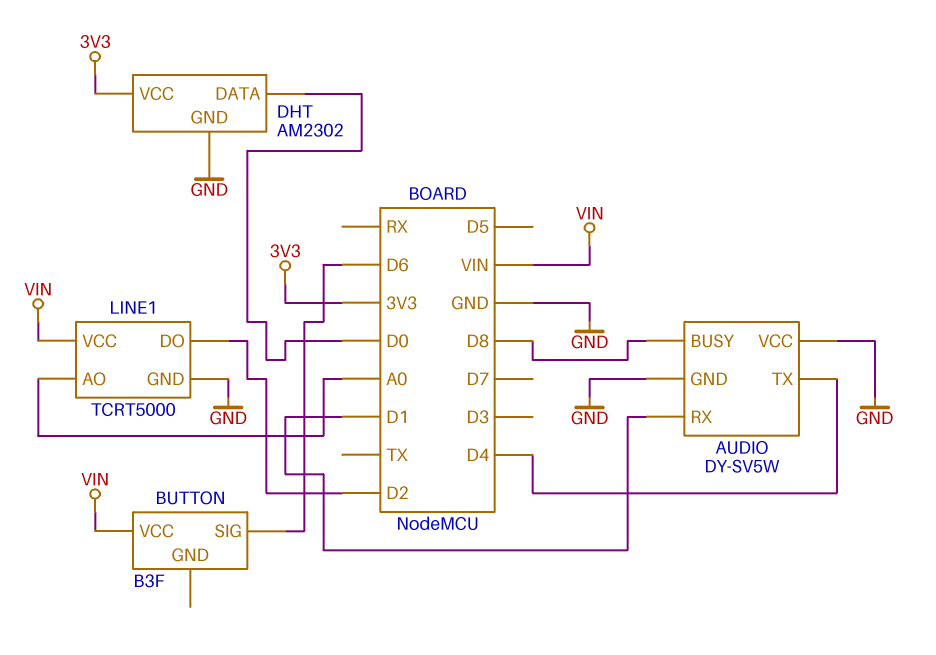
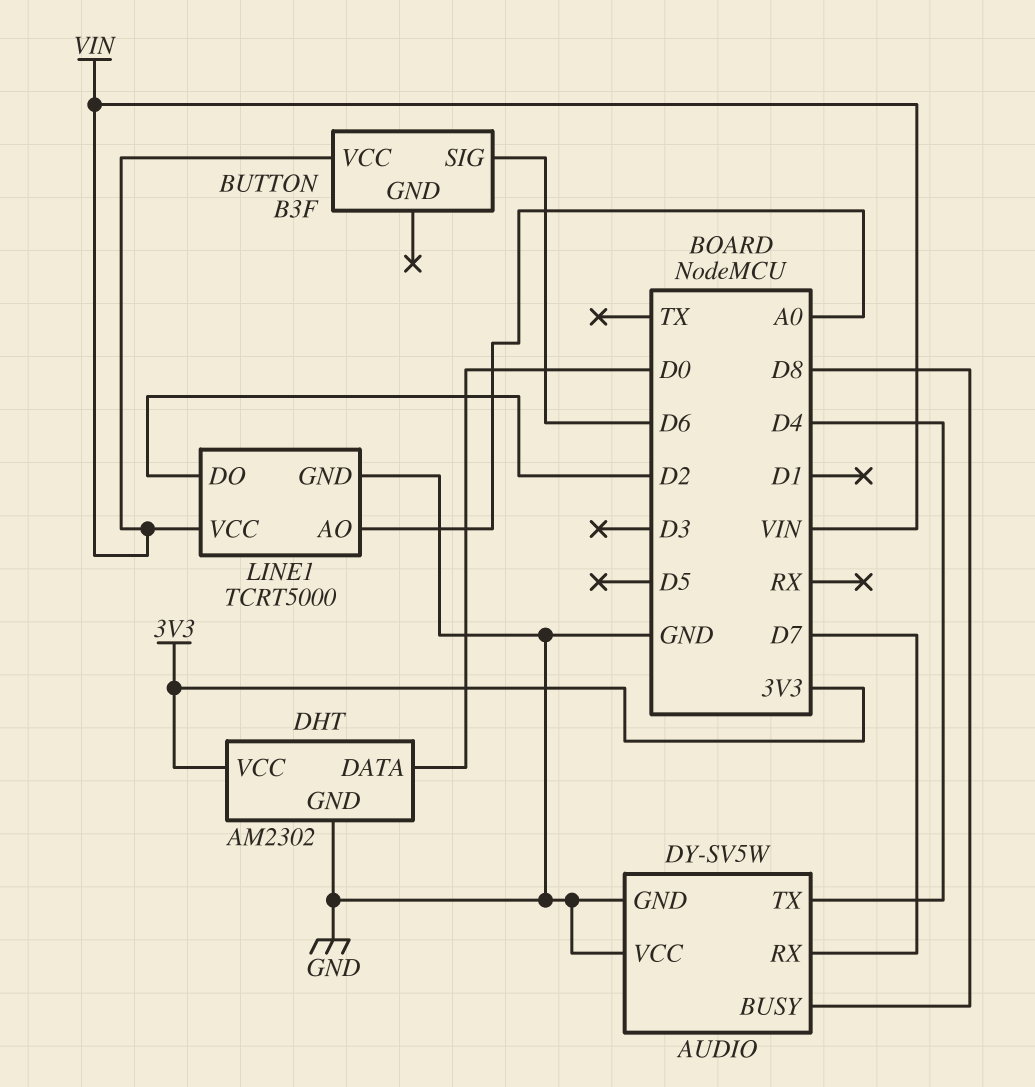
AUDIO pin RX: D1 -> D7

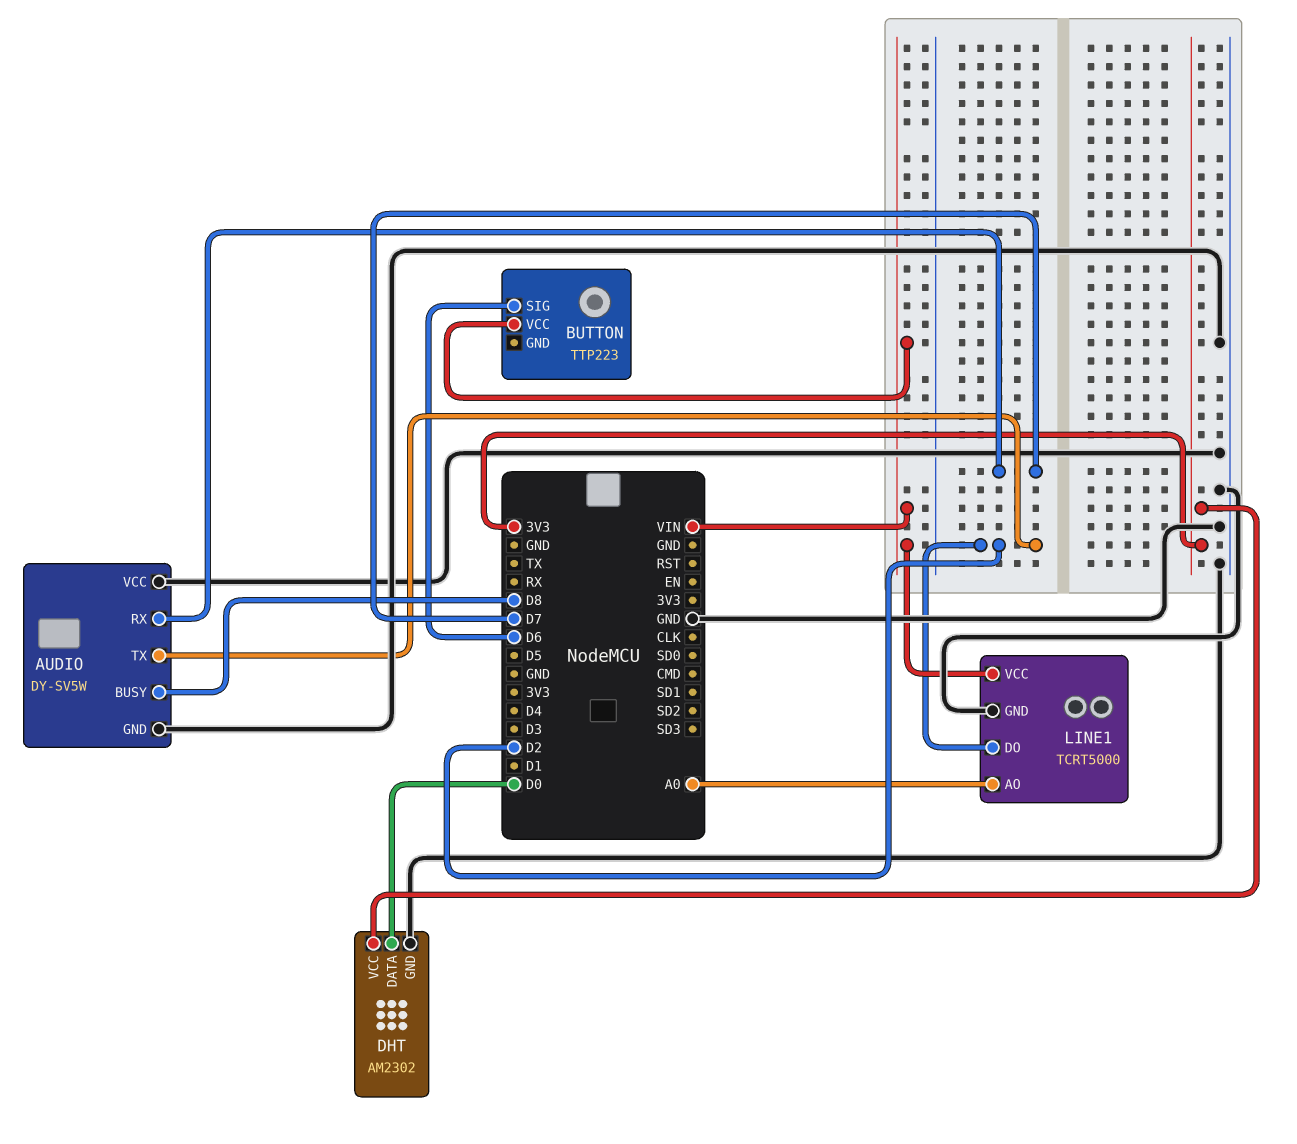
AUDIO pin TX: D4 -> D2
BUTTON: B3F -> TTP223

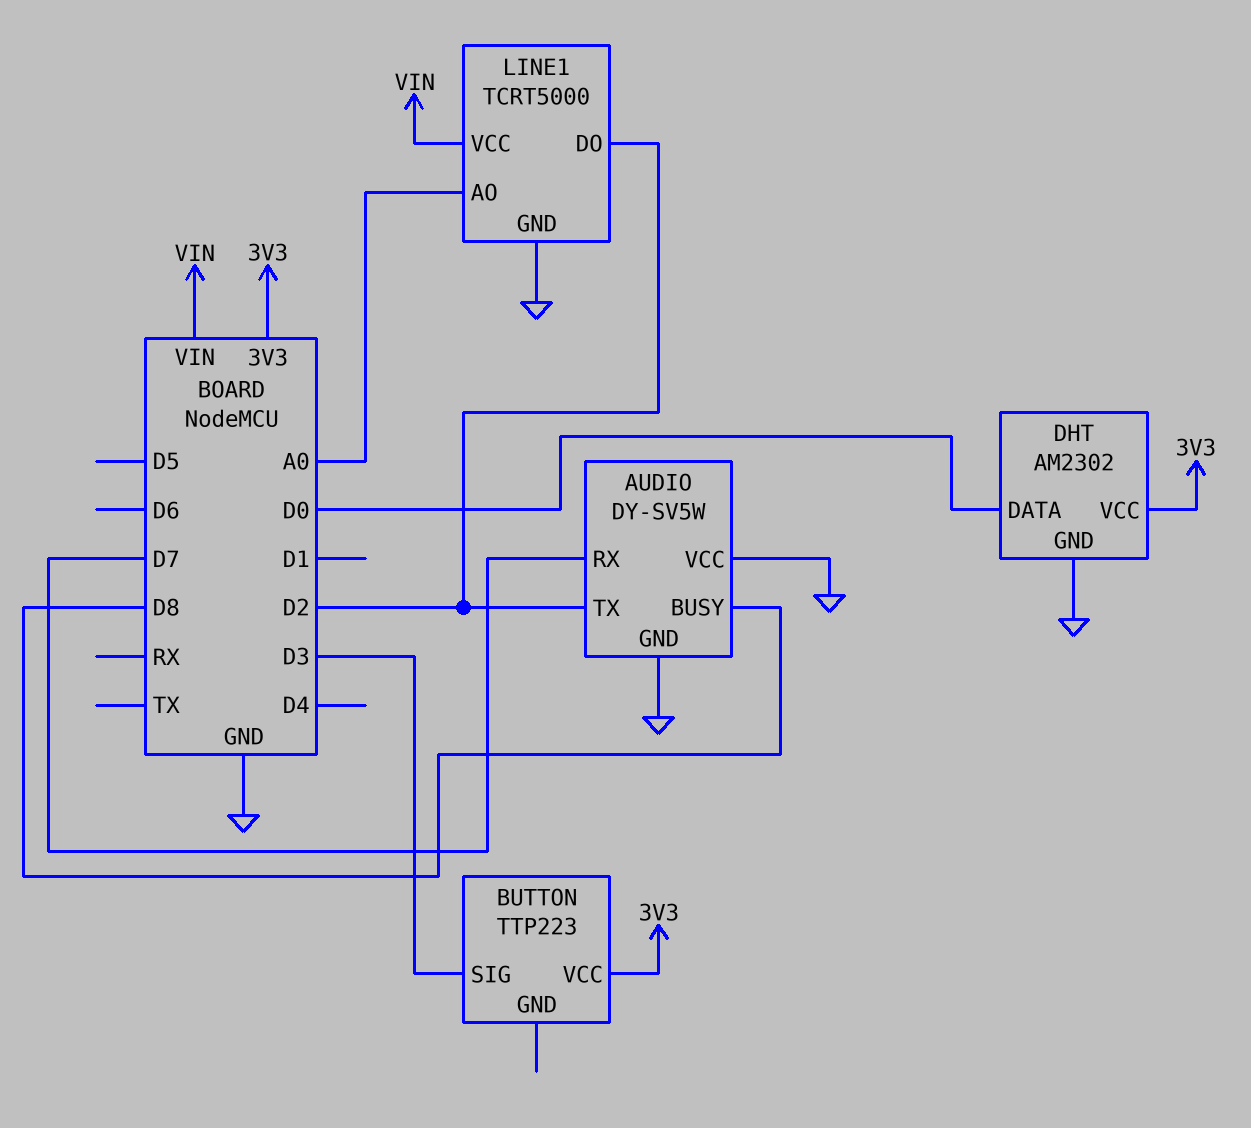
BUTTON pin SIG: D6 -> D3
BUTTON pin VCC: VIN -> 3V3

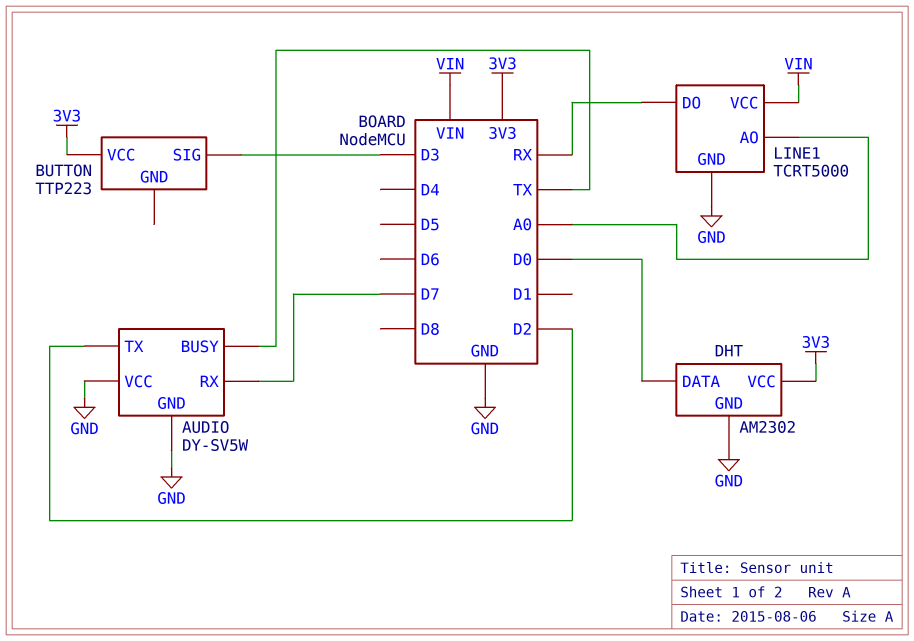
AUDIO pin BUSY: D8 -> TX
LINE1 pin DO: D2 -> RX

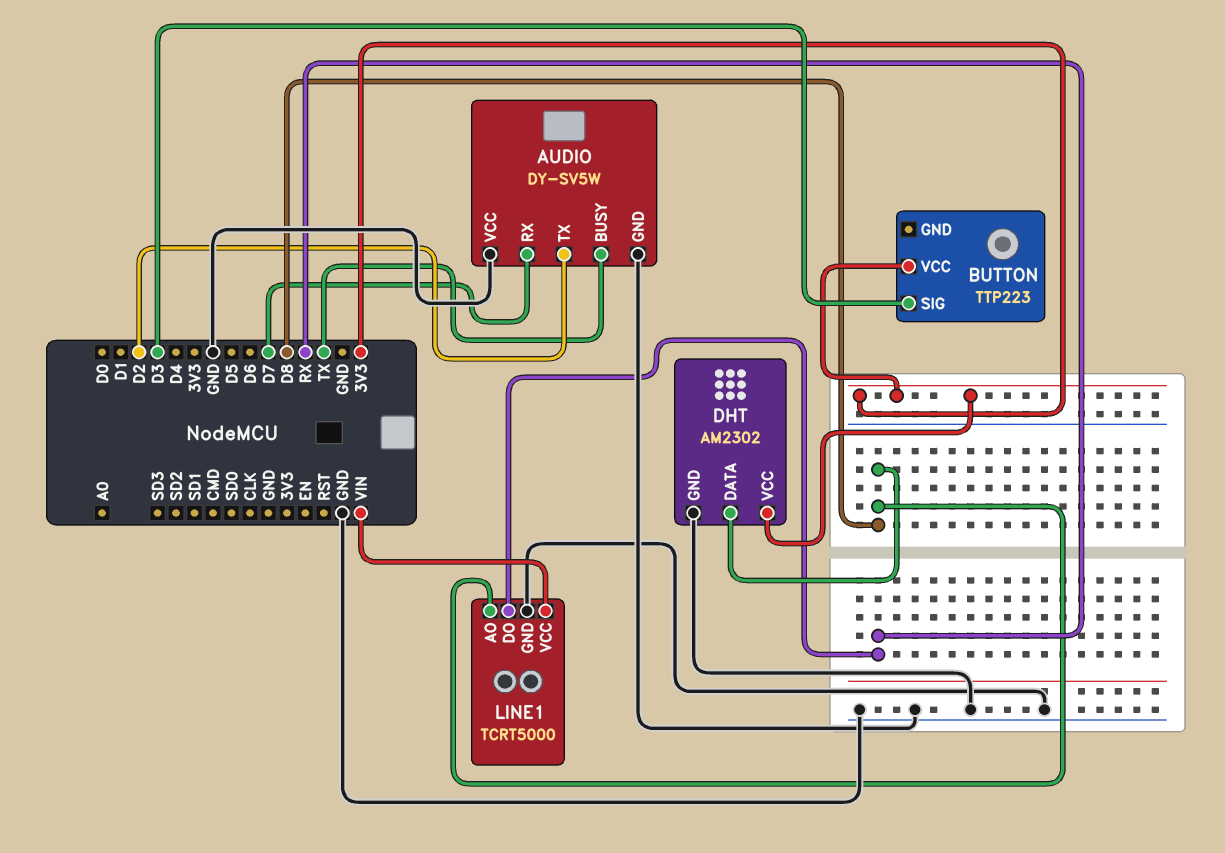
DHT pin DATA: D0 -> D8
LINE1 pin AO: A0 -> D8

